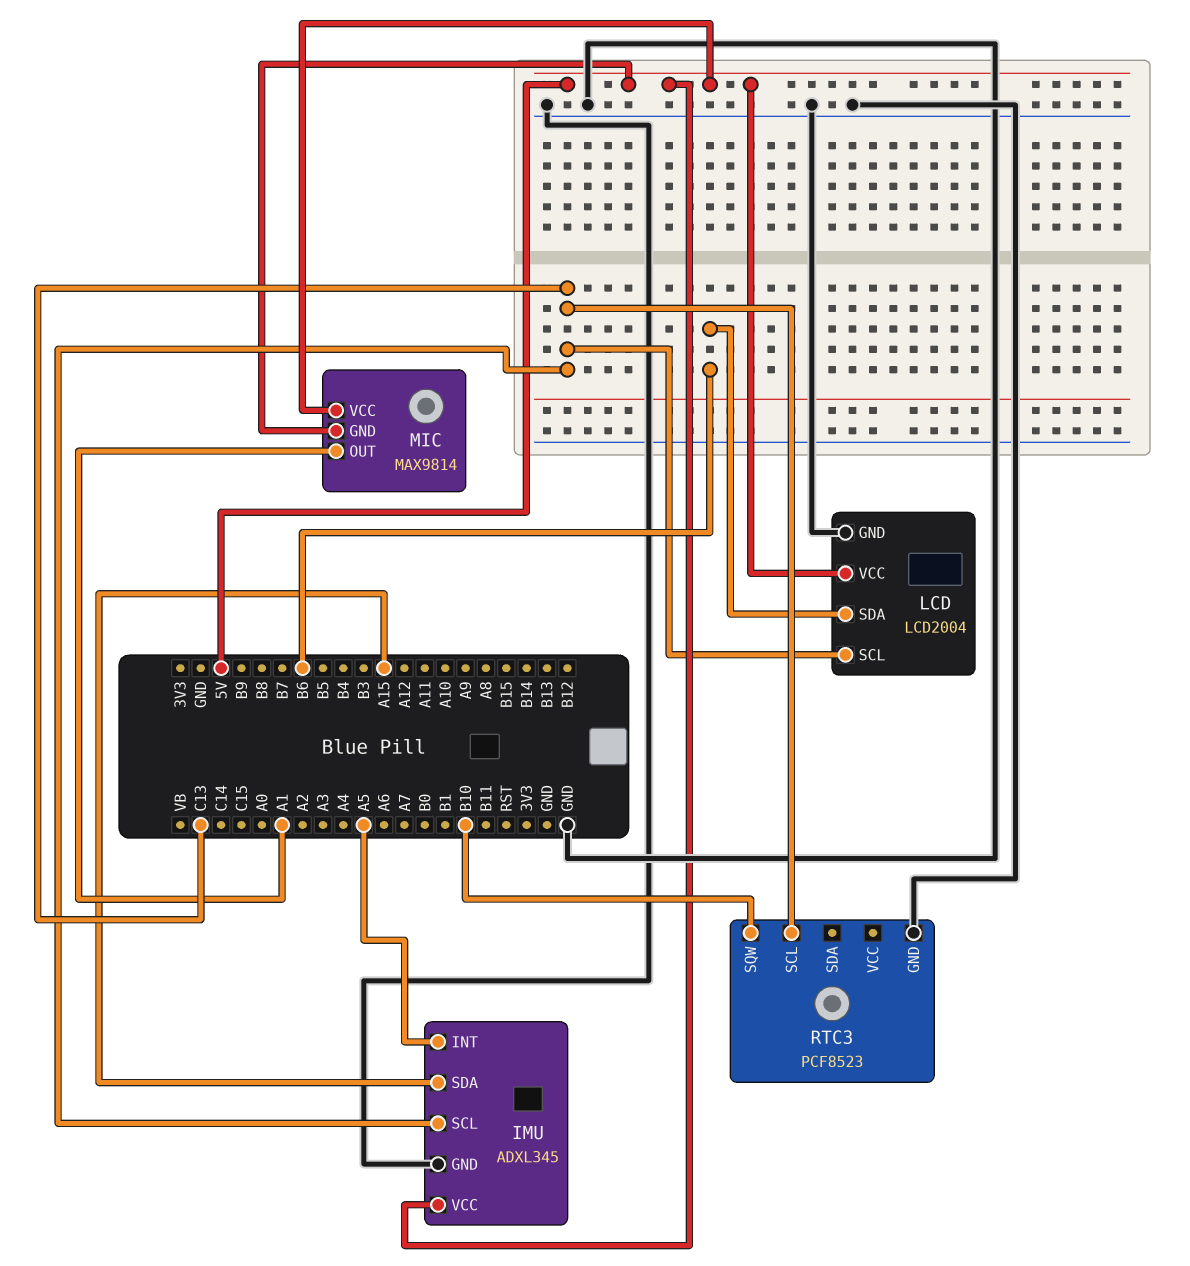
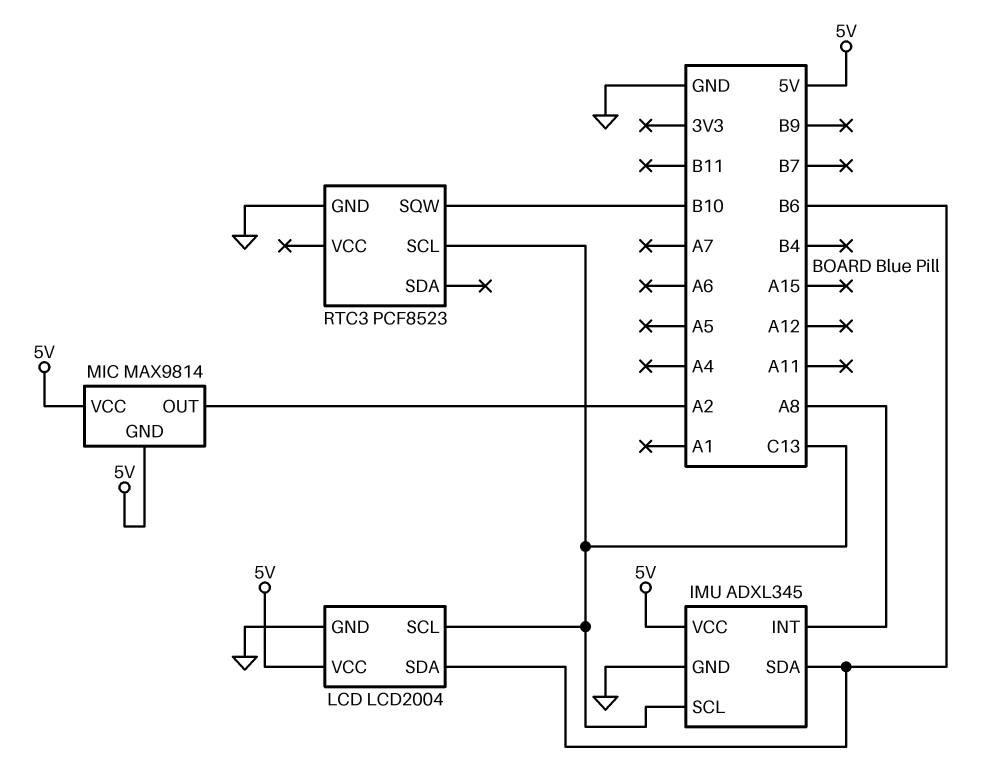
IMU pin INT: A5 -> A8
IMU pin SDA: A15 -> B6
MIC pin OUT: A1 -> A2

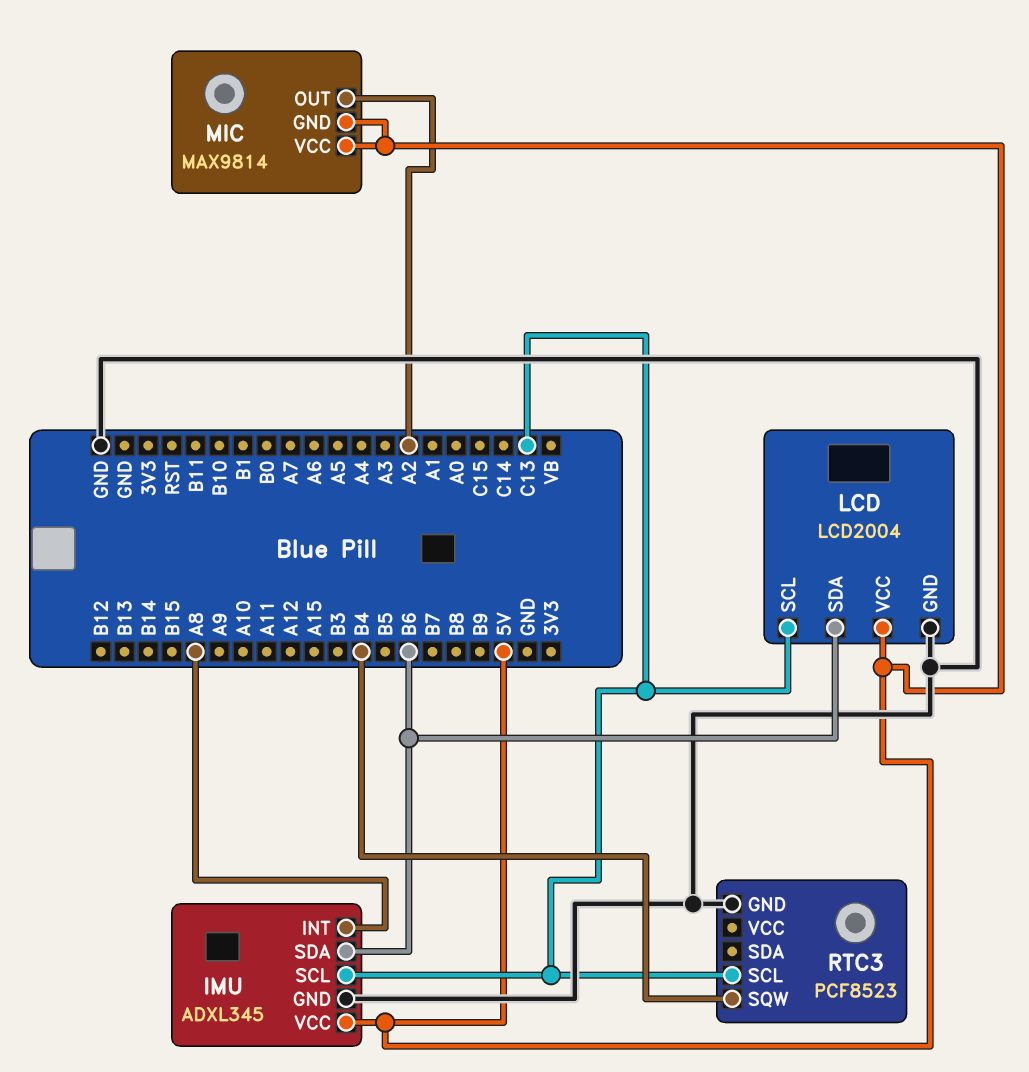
RTC3 pin SQW: B10 -> B4

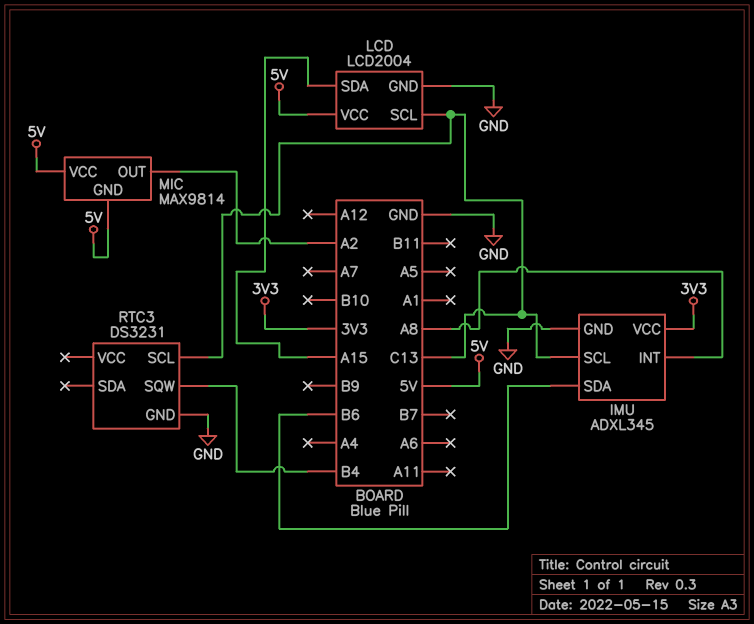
IMU pin VCC: 5V -> 3V3
LCD pin SDA: B6 -> A15
RTC3: PCF8523 -> DS3231

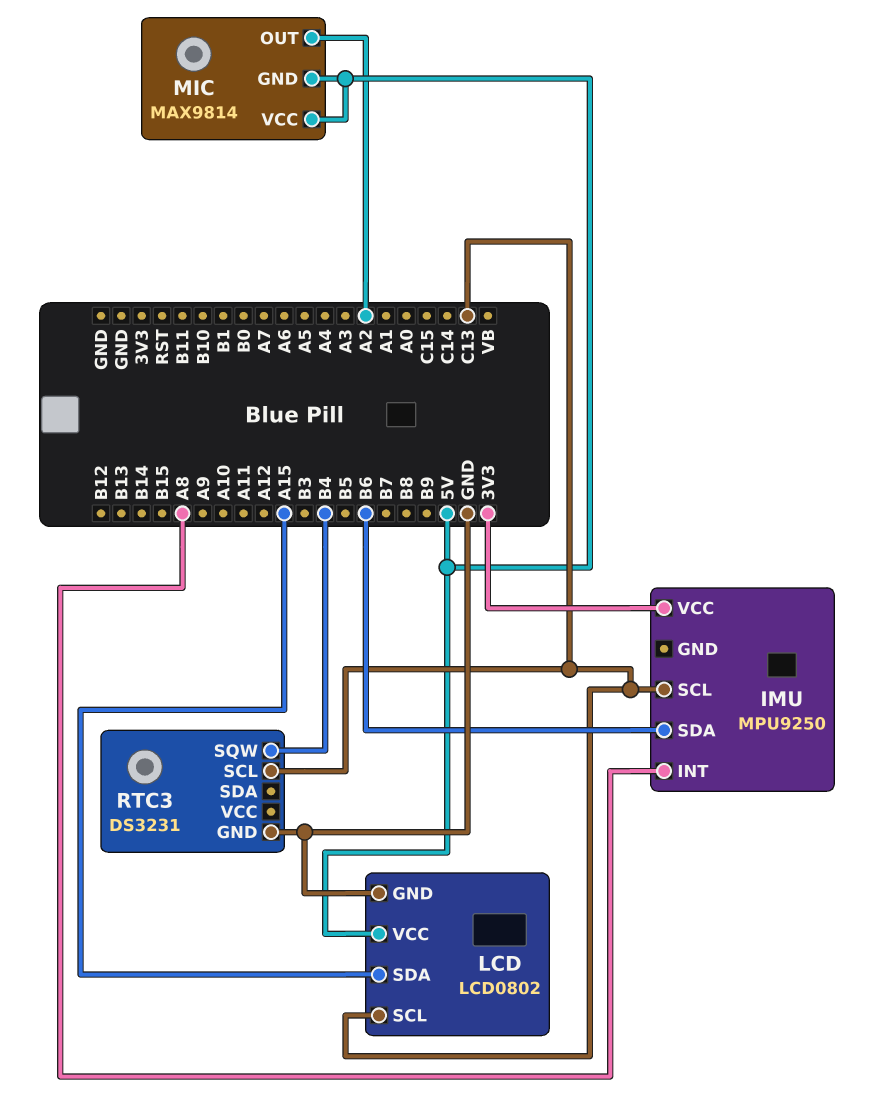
IMU: ADXL345 -> MPU9250
IMU pin GND: GND -> none
LCD: LCD2004 -> LCD0802

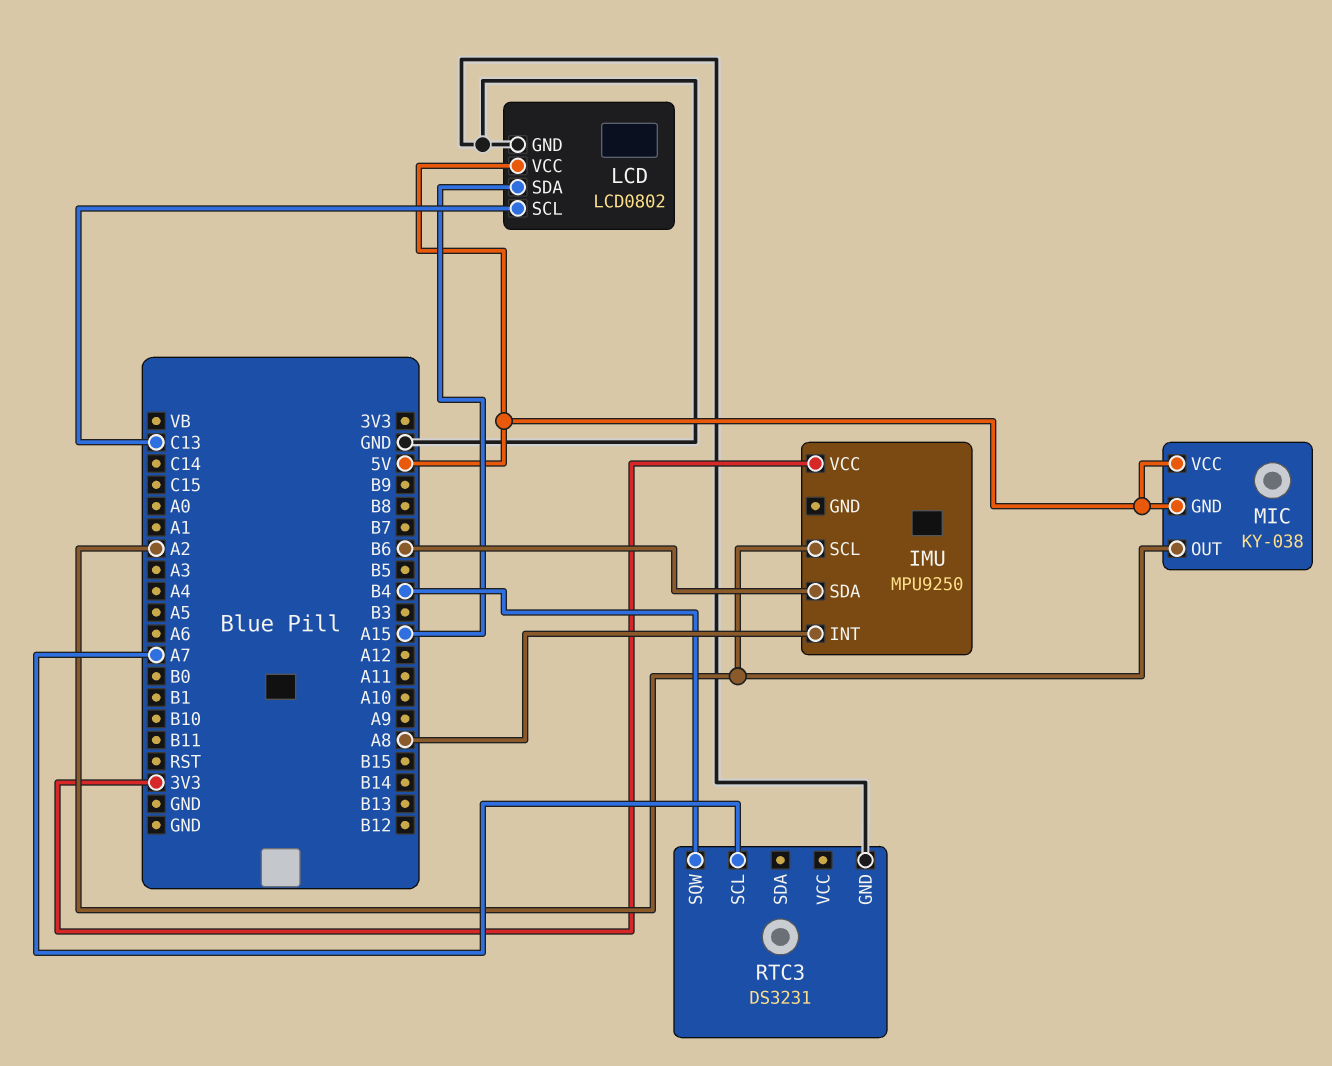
IMU pin SCL: C13 -> A2
MIC: MAX9814 -> KY-038
RTC3 pin SCL: C13 -> A7

